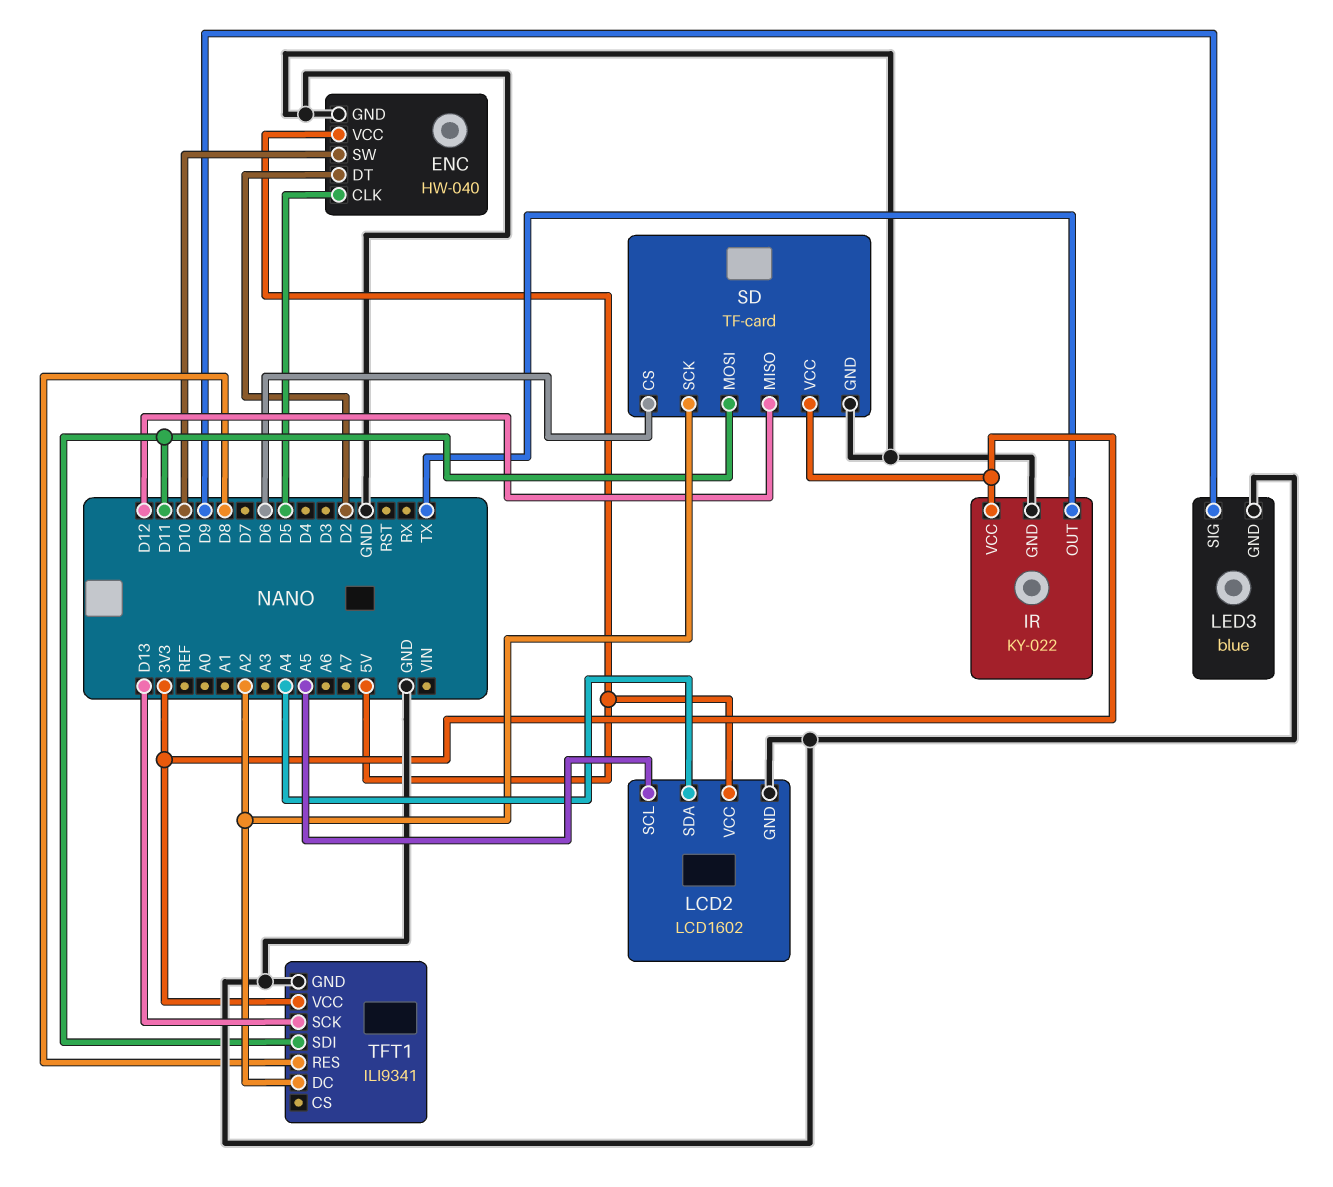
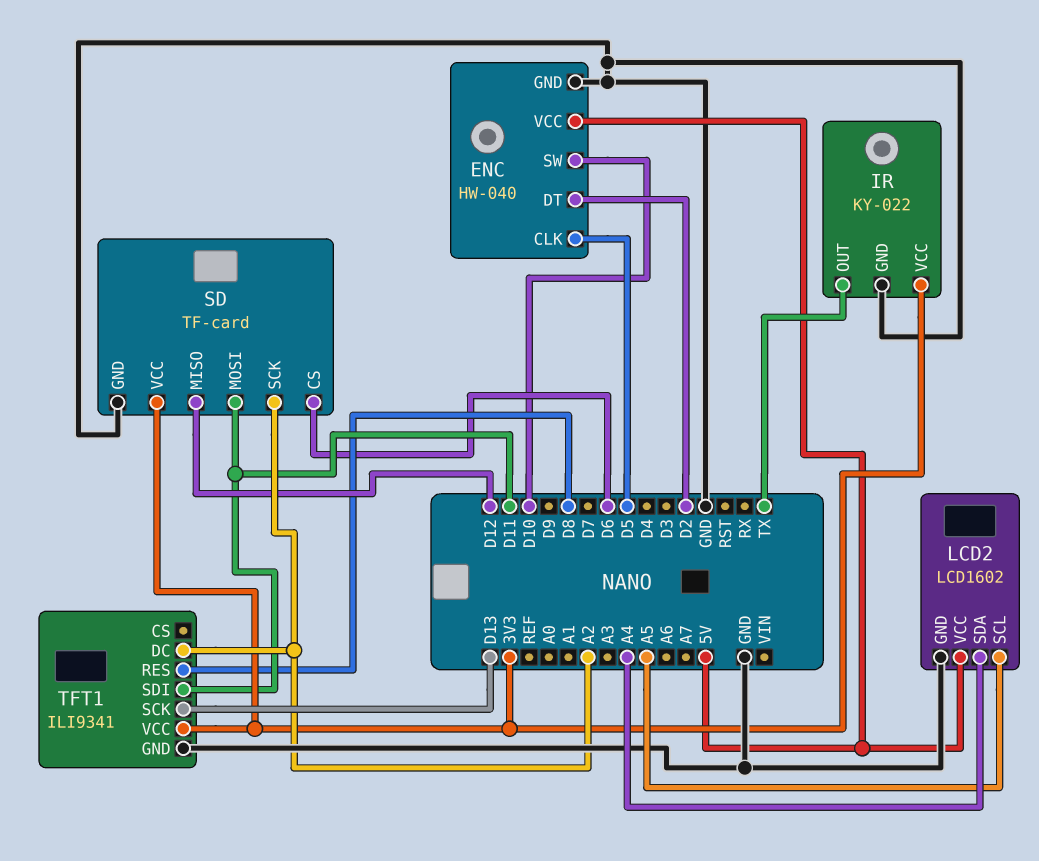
LED3: blue -> none
LED3 pin GND: GND -> none
LED3 pin SIG: D9 -> none

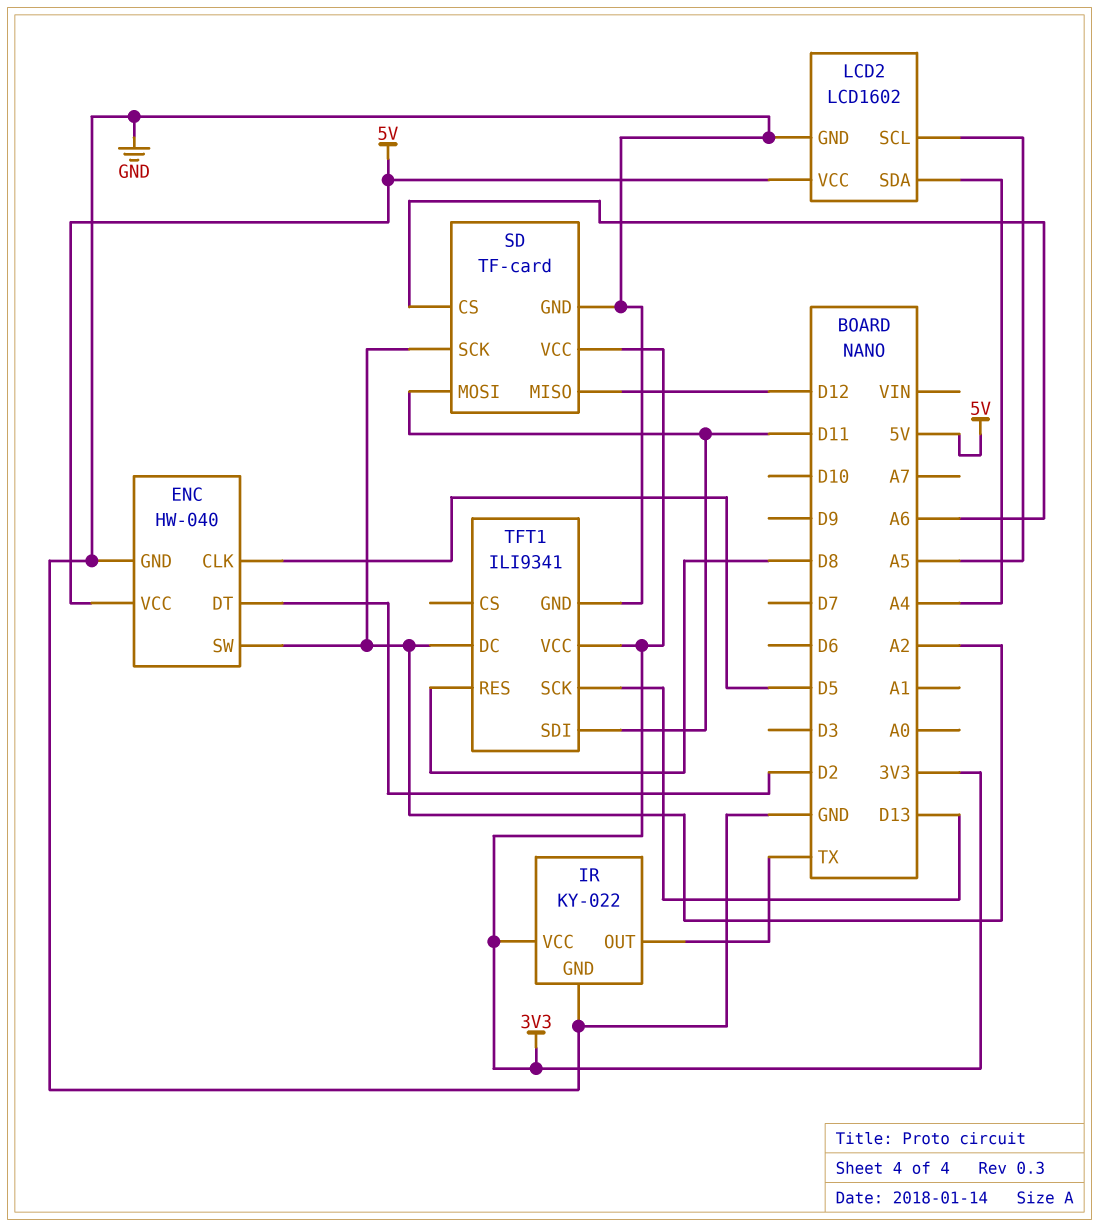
ENC pin SW: D10 -> A2
SD pin CS: D6 -> A6

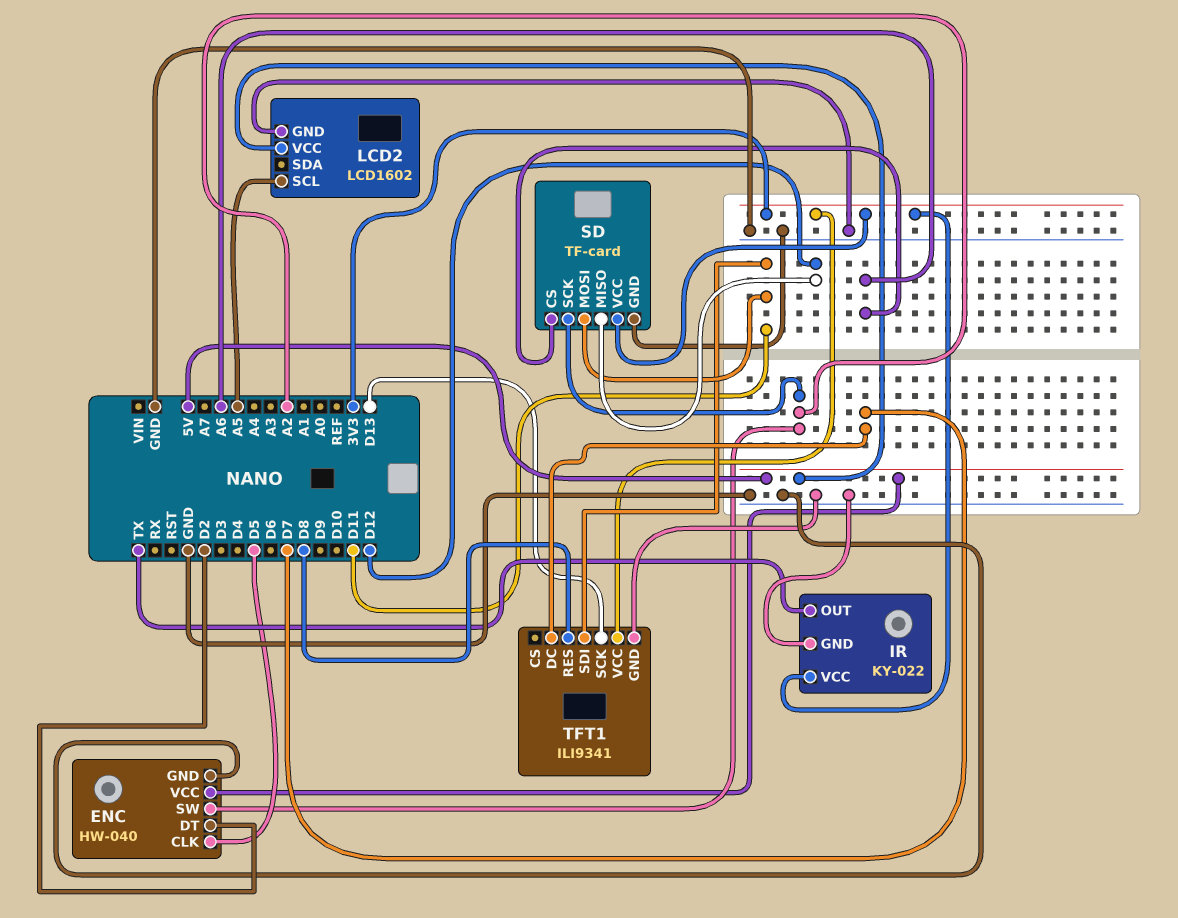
LCD2 pin SDA: A4 -> none
TFT1 pin DC: A2 -> D7

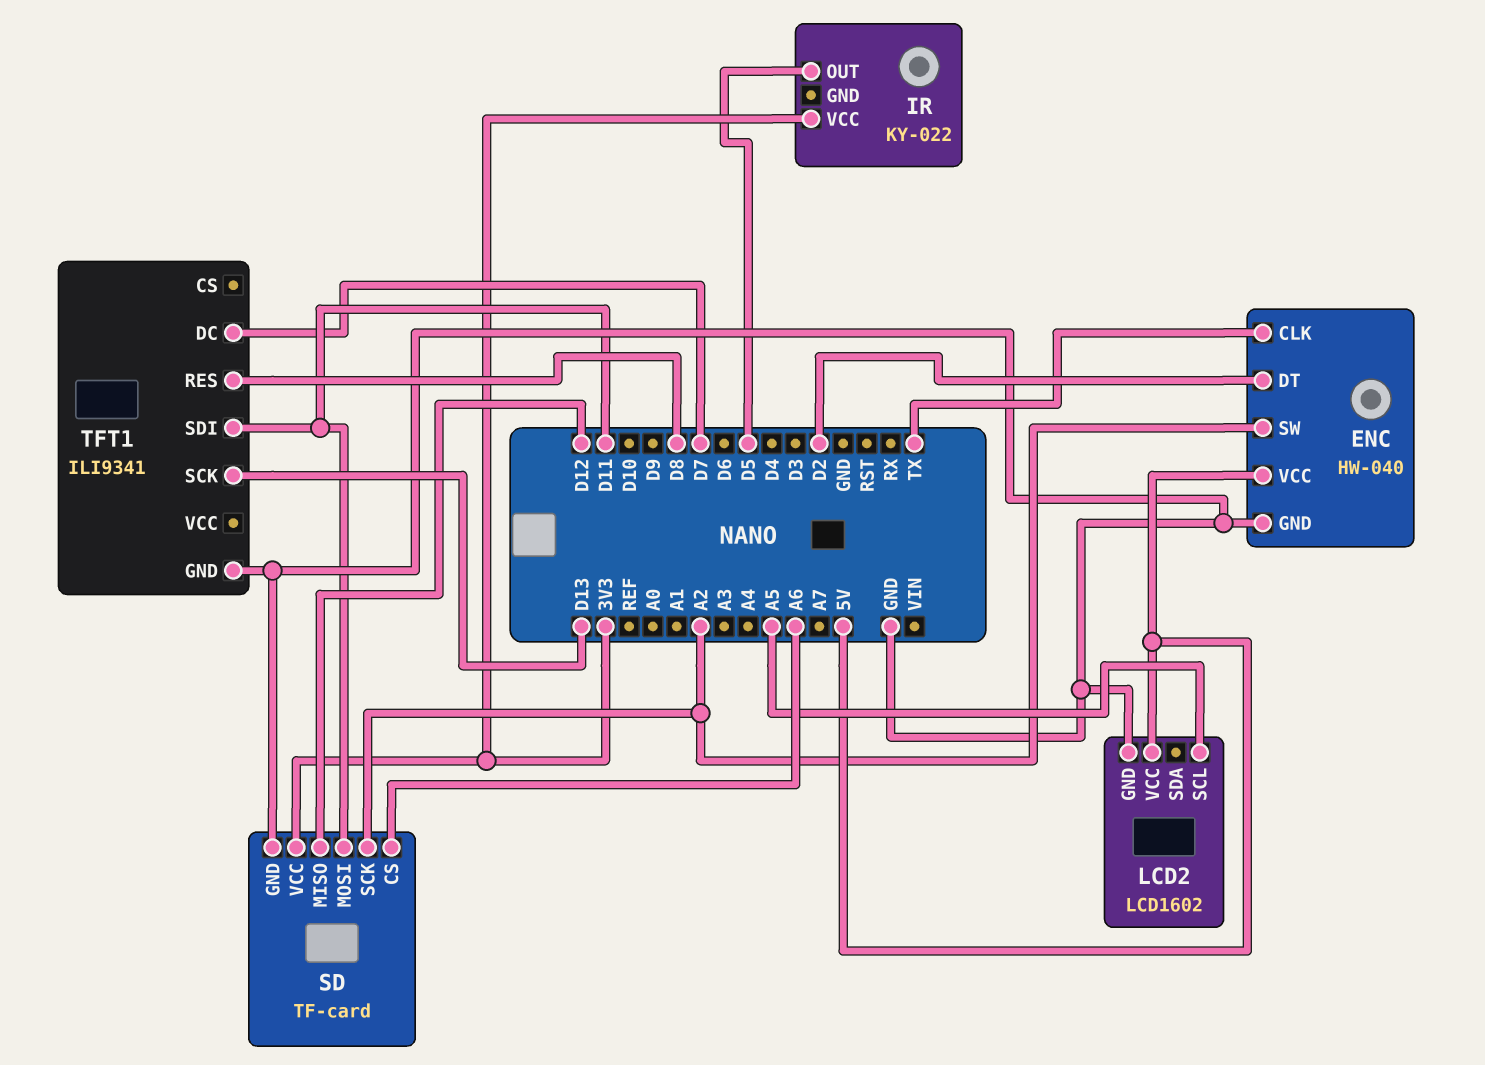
ENC pin CLK: D5 -> TX
IR pin GND: GND -> none
IR pin OUT: TX -> D5
TFT1 pin VCC: 3V3 -> none

